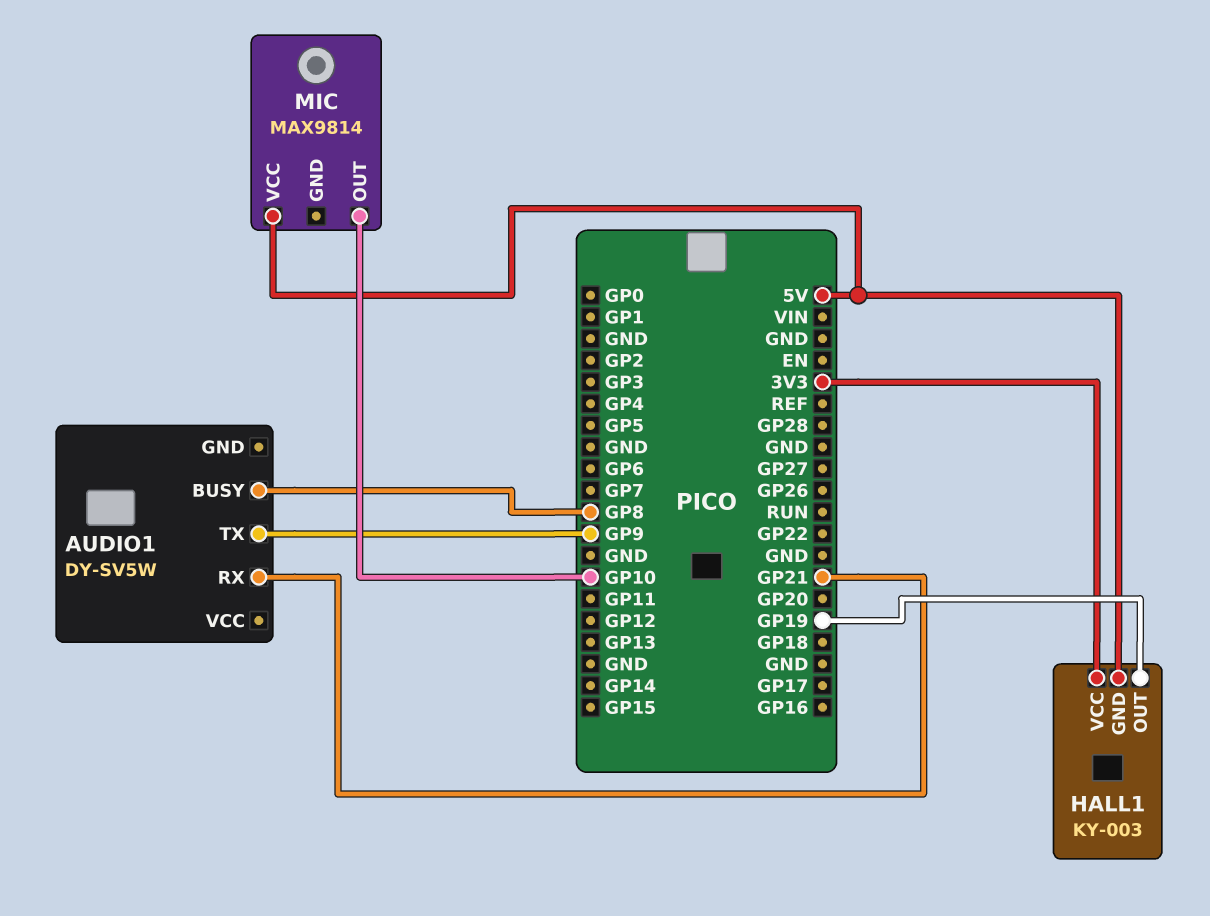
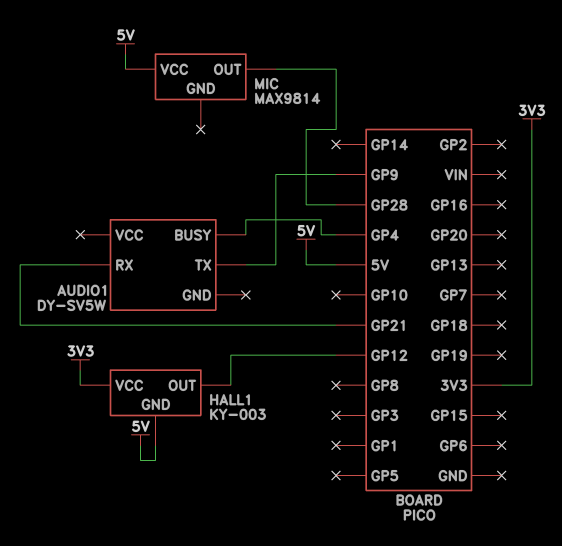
AUDIO1 pin BUSY: GP8 -> GP4
HALL1 pin OUT: GP19 -> GP12
MIC pin OUT: GP10 -> GP28

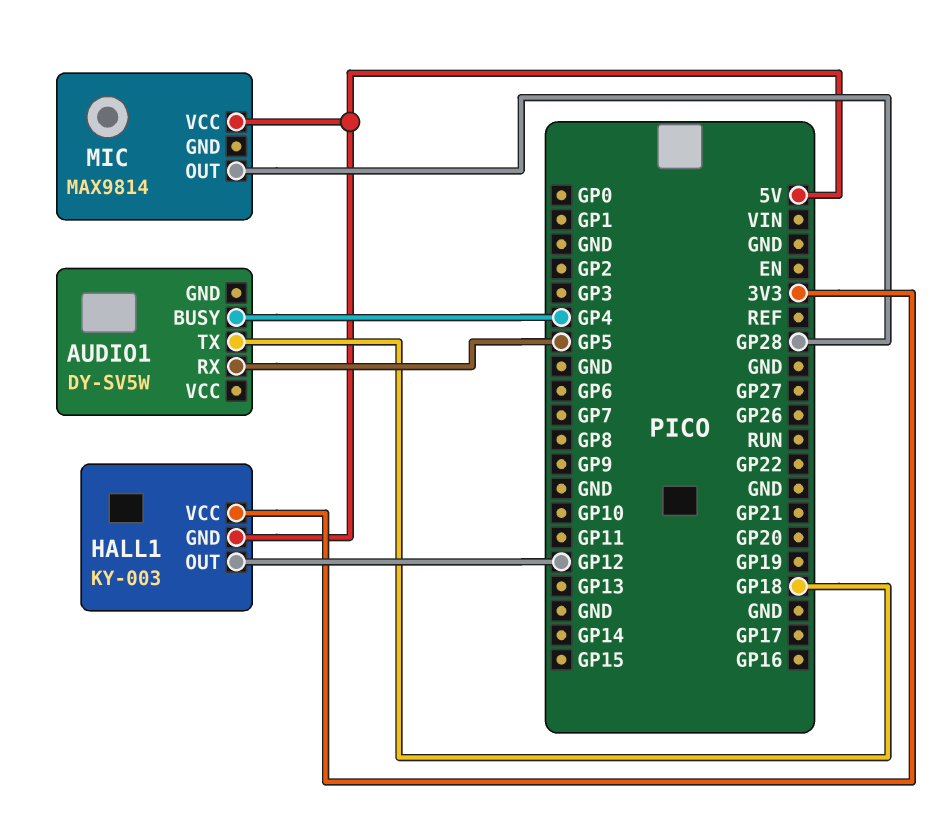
AUDIO1 pin RX: GP21 -> GP5
AUDIO1 pin TX: GP9 -> GP18

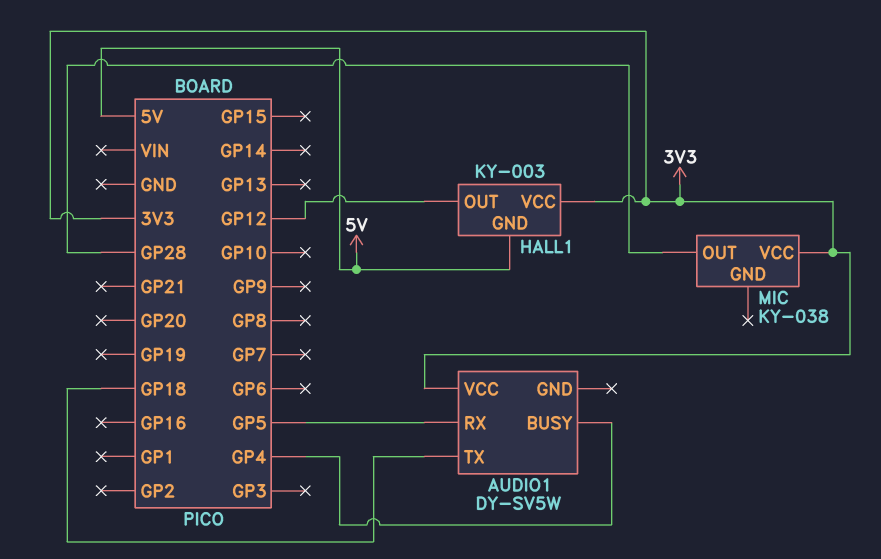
AUDIO1 pin VCC: none -> 3V3
MIC: MAX9814 -> KY-038
MIC pin VCC: 5V -> 3V3

